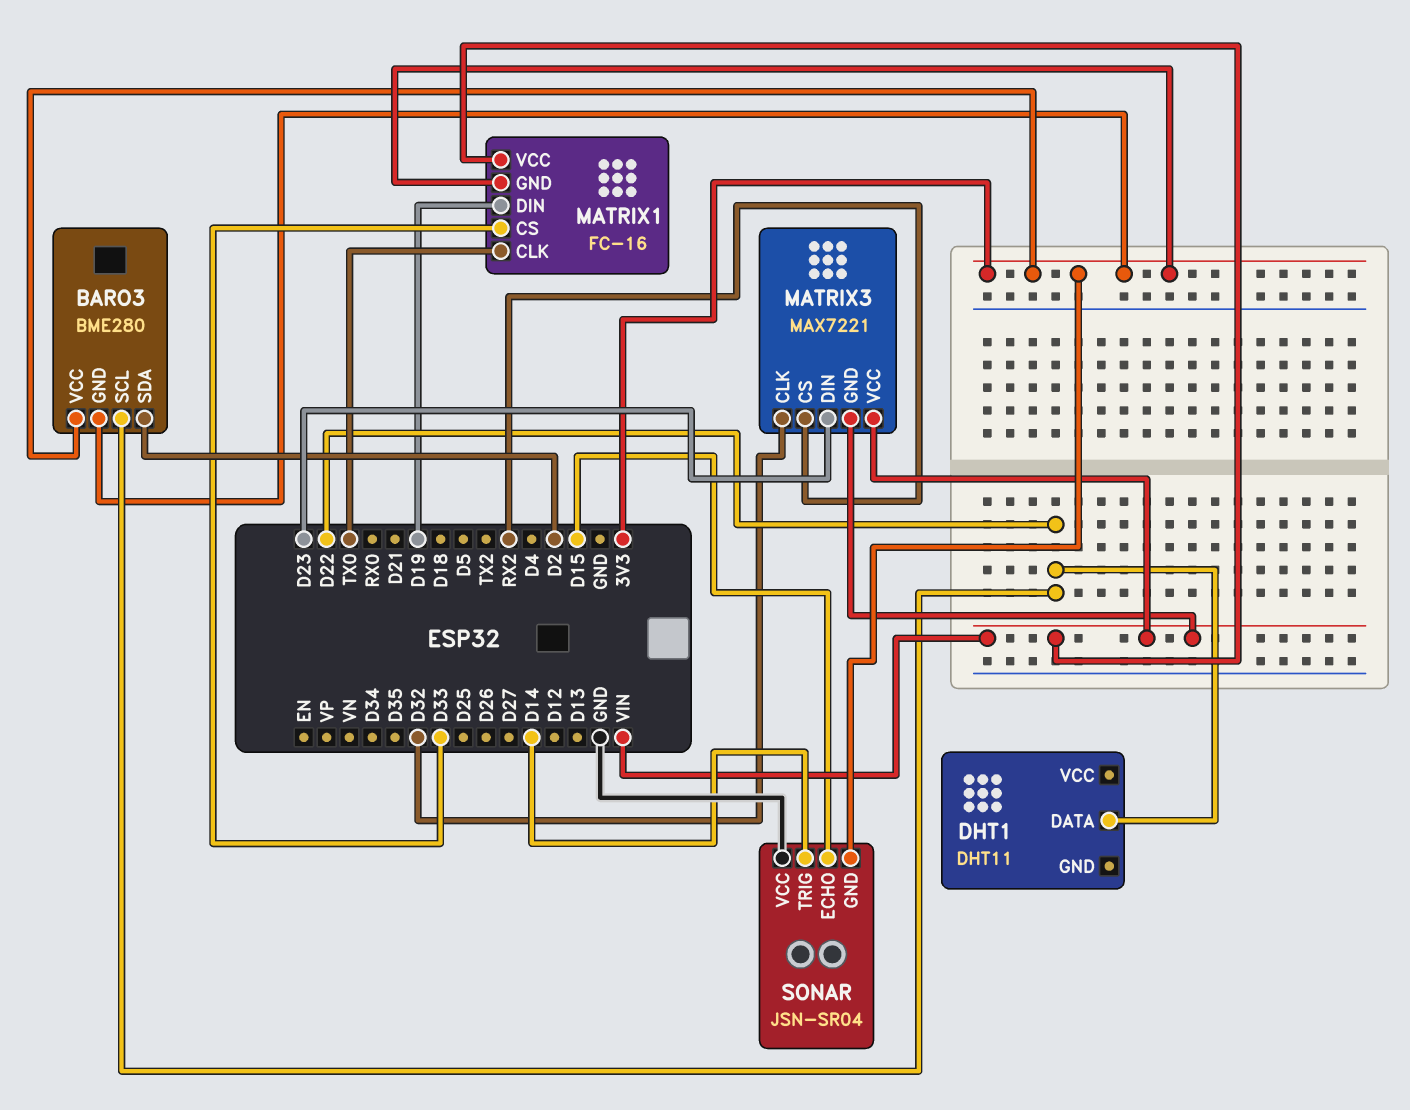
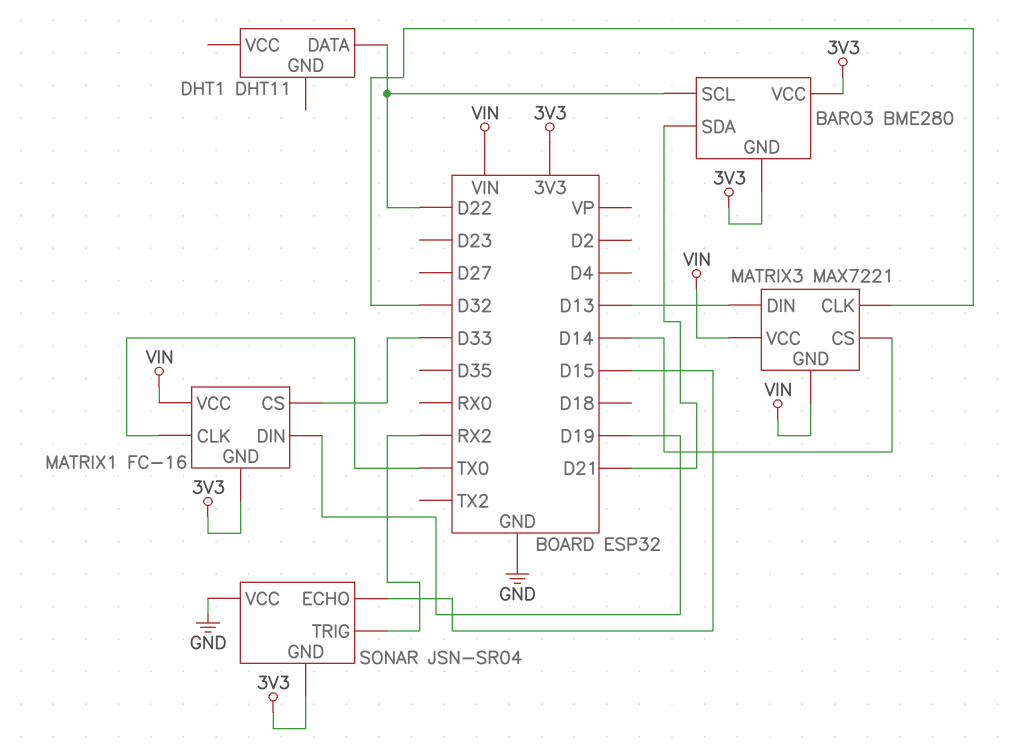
BARO3 pin SDA: D2 -> D21
MATRIX3 pin CS: RX2 -> D14
MATRIX3 pin DIN: D23 -> D13
SONAR pin TRIG: D14 -> RX2

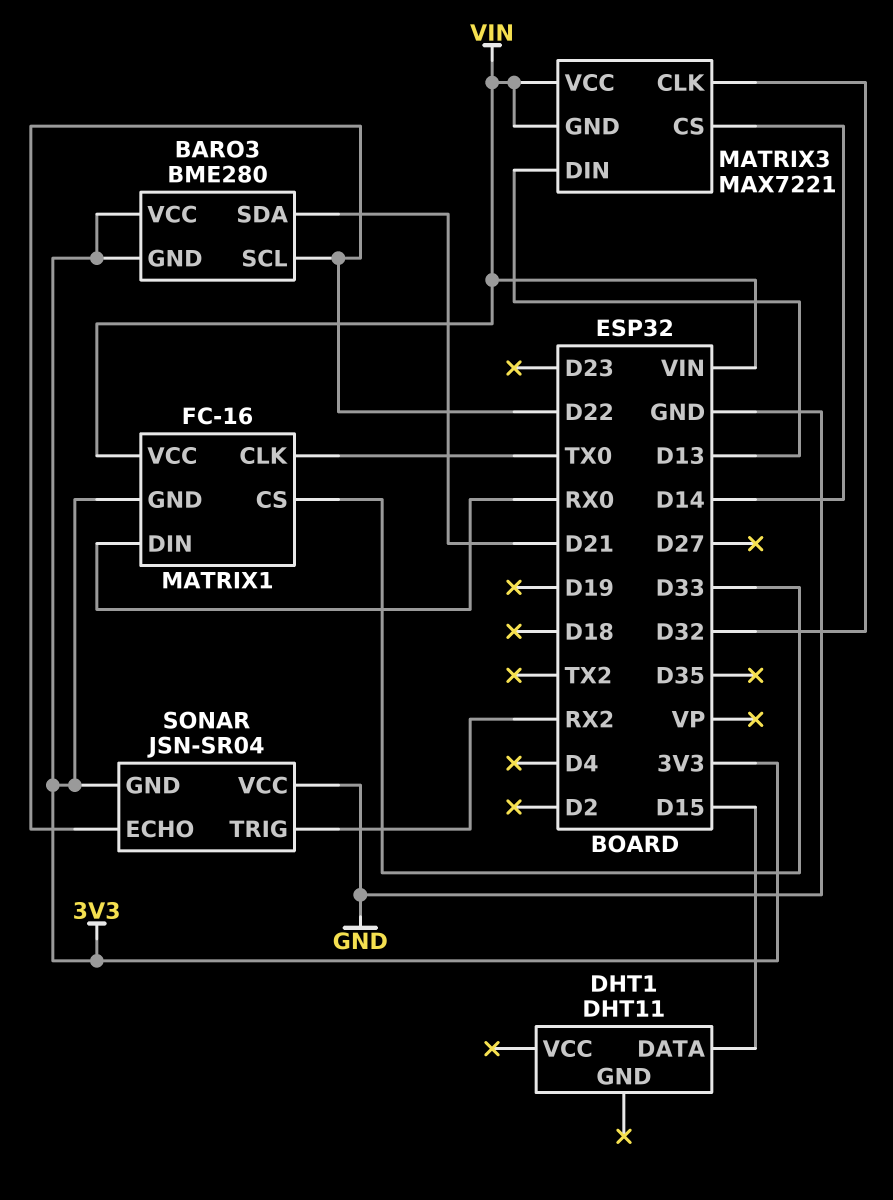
DHT1 pin DATA: D22 -> D15
MATRIX1 pin DIN: D19 -> RX0
SONAR pin ECHO: D15 -> D22

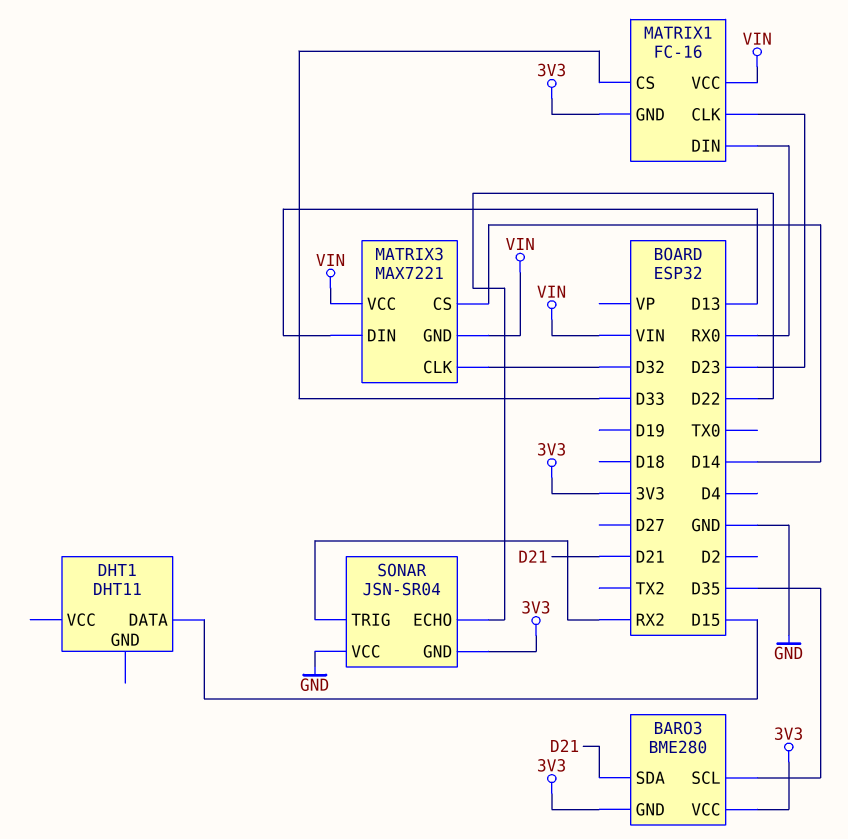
BARO3 pin SCL: D22 -> D35
MATRIX1 pin CLK: TX0 -> D23

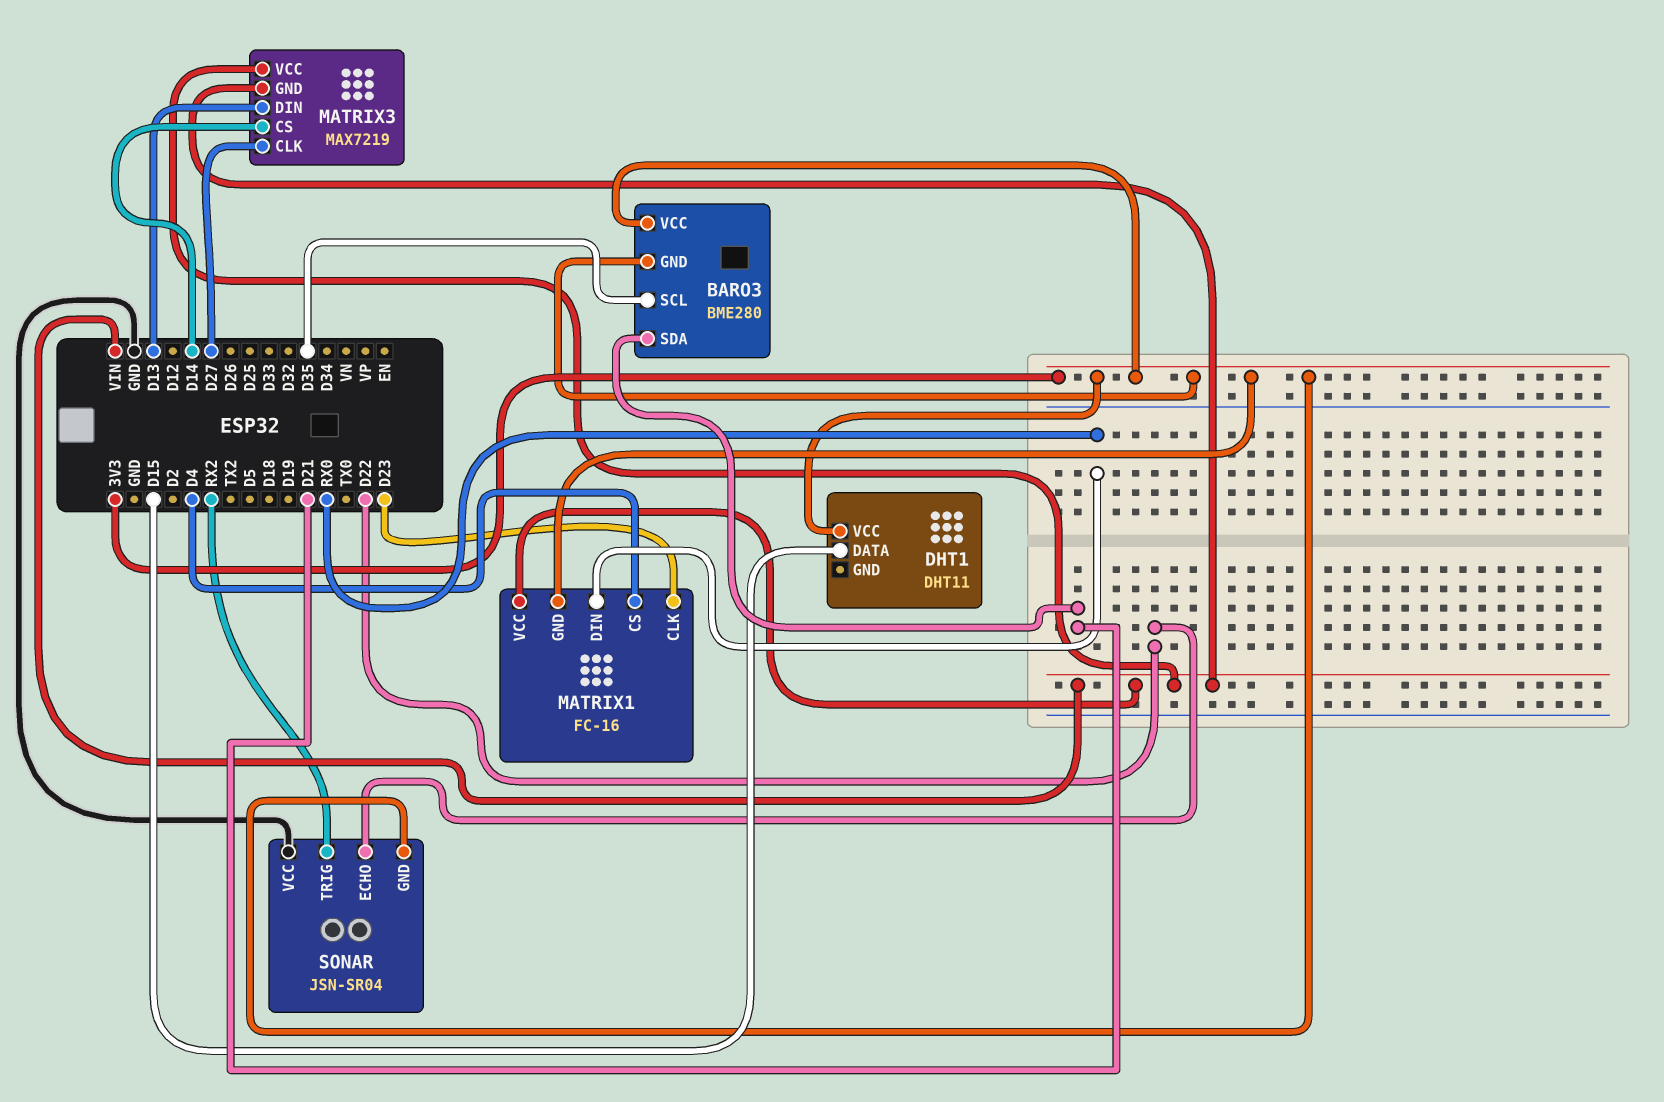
DHT1 pin VCC: none -> 3V3
MATRIX1 pin CS: D33 -> D4
MATRIX3: MAX7221 -> MAX7219
MATRIX3 pin CLK: D32 -> D27

